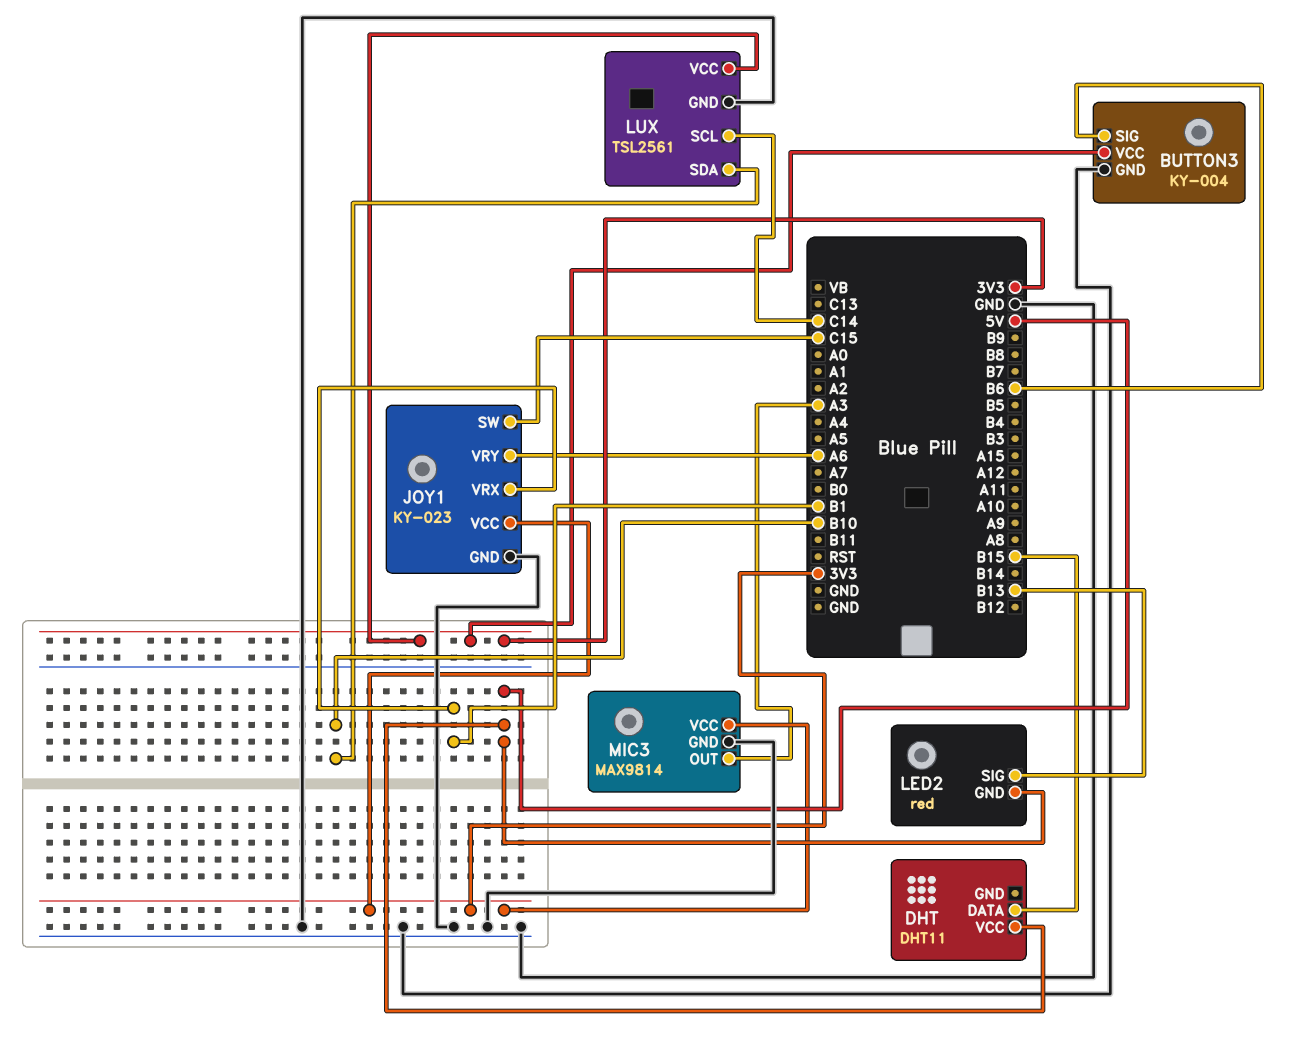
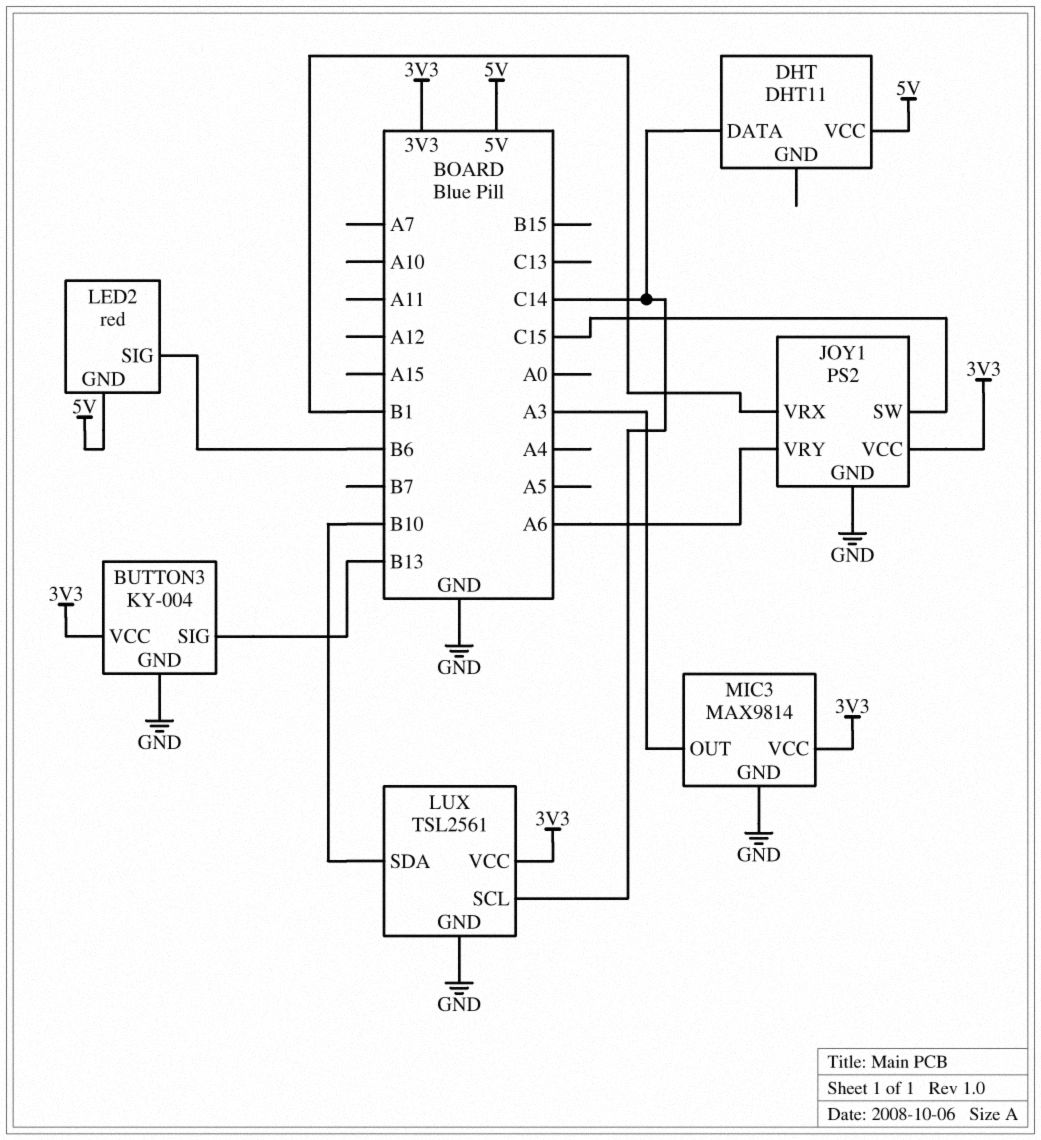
BUTTON3 pin SIG: B6 -> B13
DHT pin DATA: B15 -> C14
JOY1: KY-023 -> PS2
LED2 pin SIG: B13 -> B6

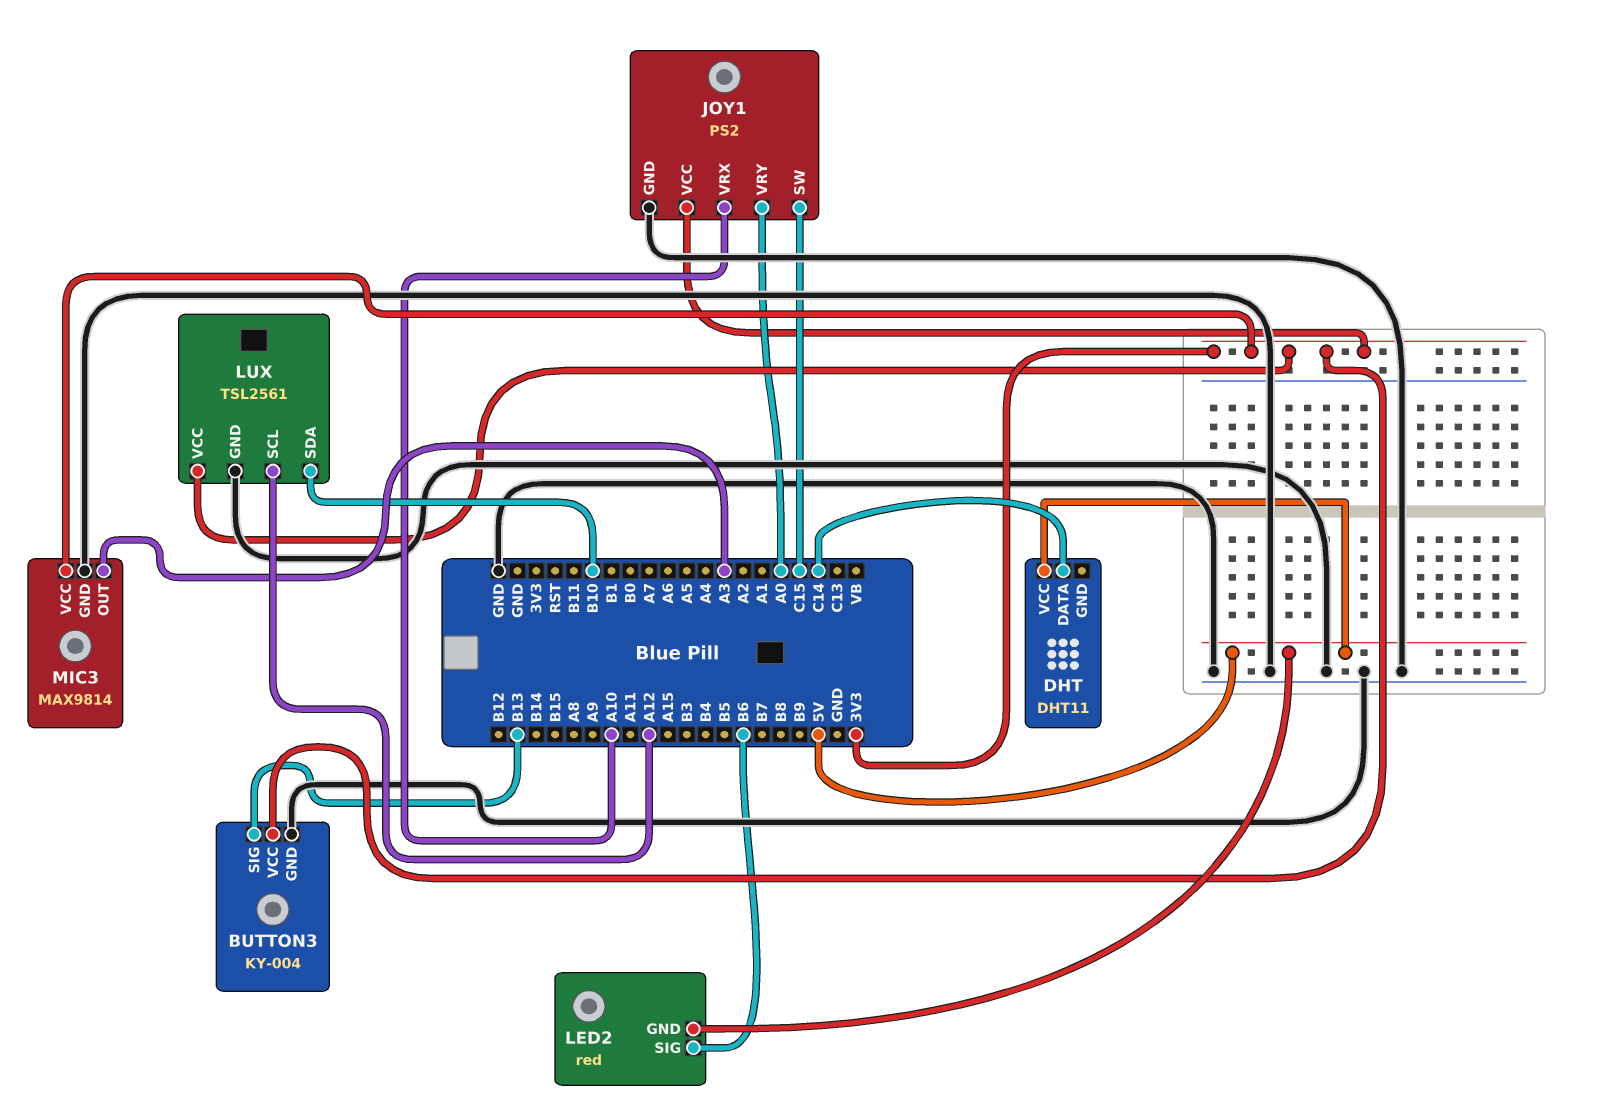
JOY1 pin VRX: B1 -> A10
JOY1 pin VRY: A6 -> A0
LUX pin SCL: C14 -> A12

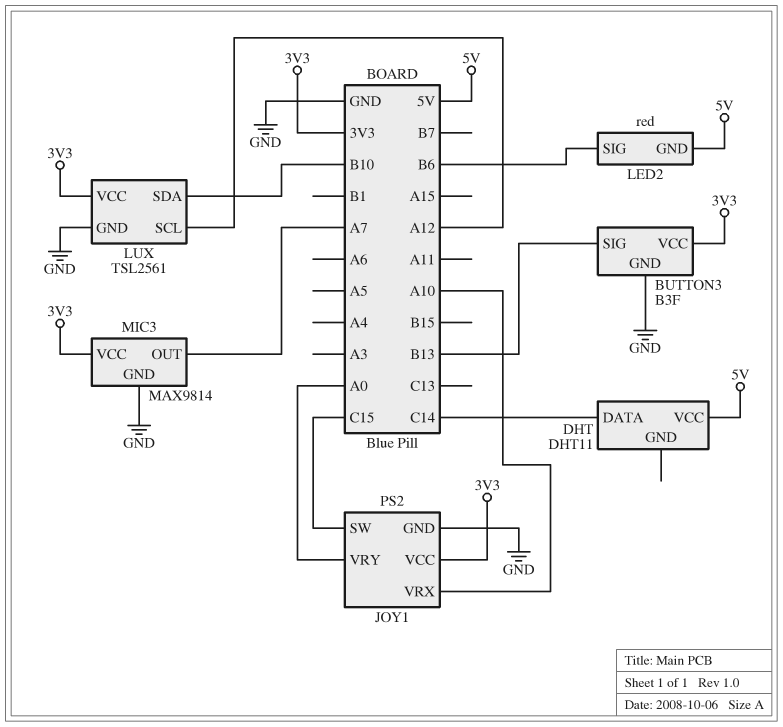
BUTTON3: KY-004 -> B3F
MIC3 pin OUT: A3 -> A7

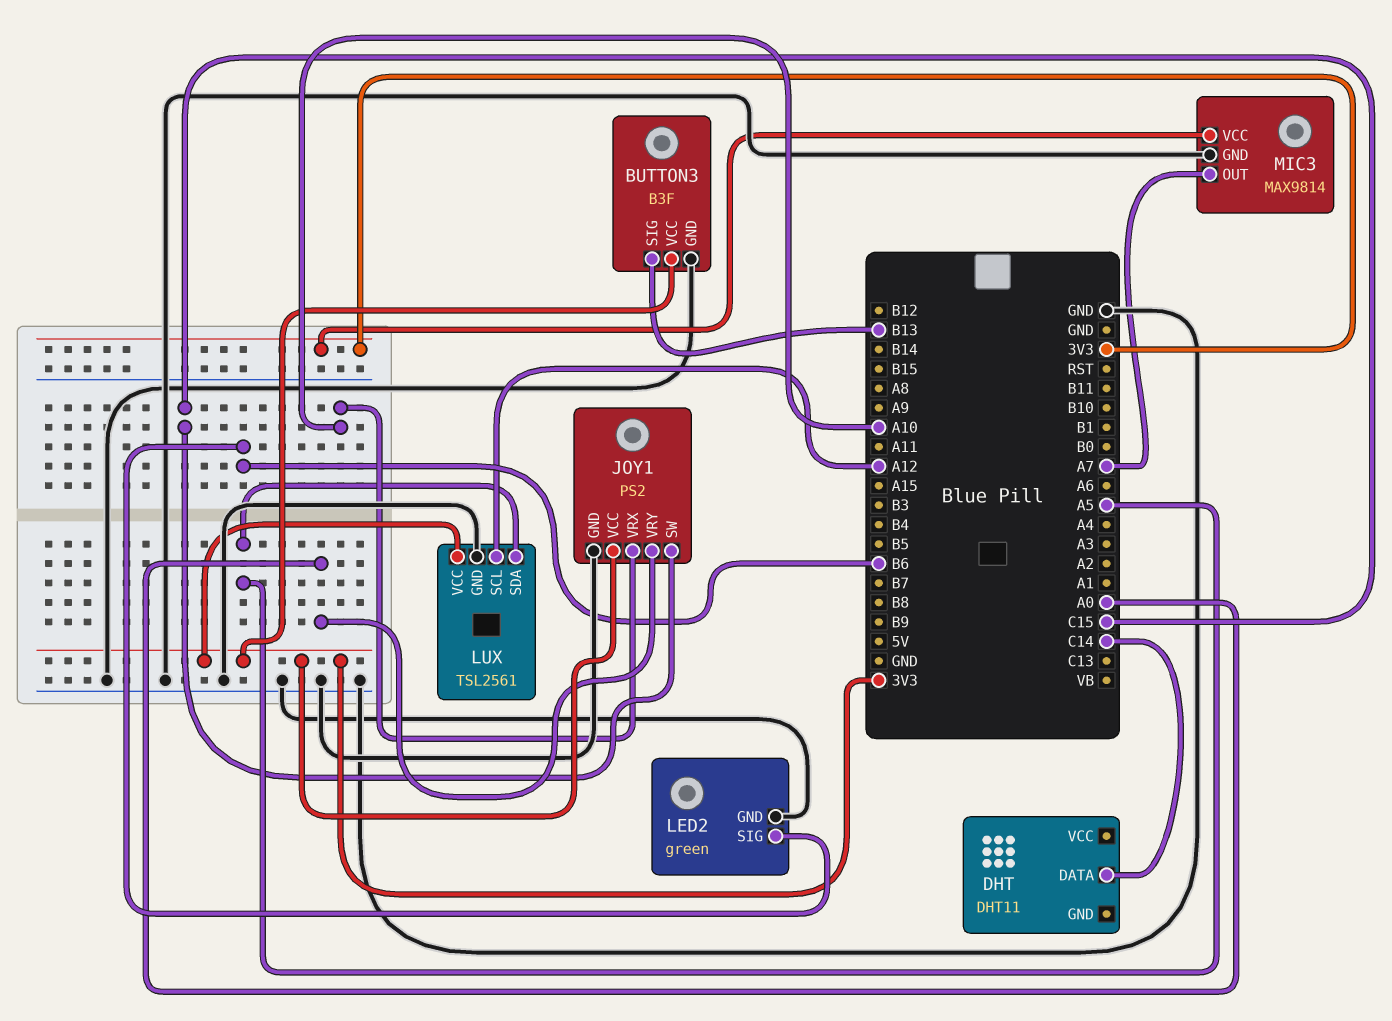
DHT pin VCC: 5V -> none
LED2: red -> green
LED2 pin GND: 5V -> GND
LUX pin SDA: B10 -> A5

